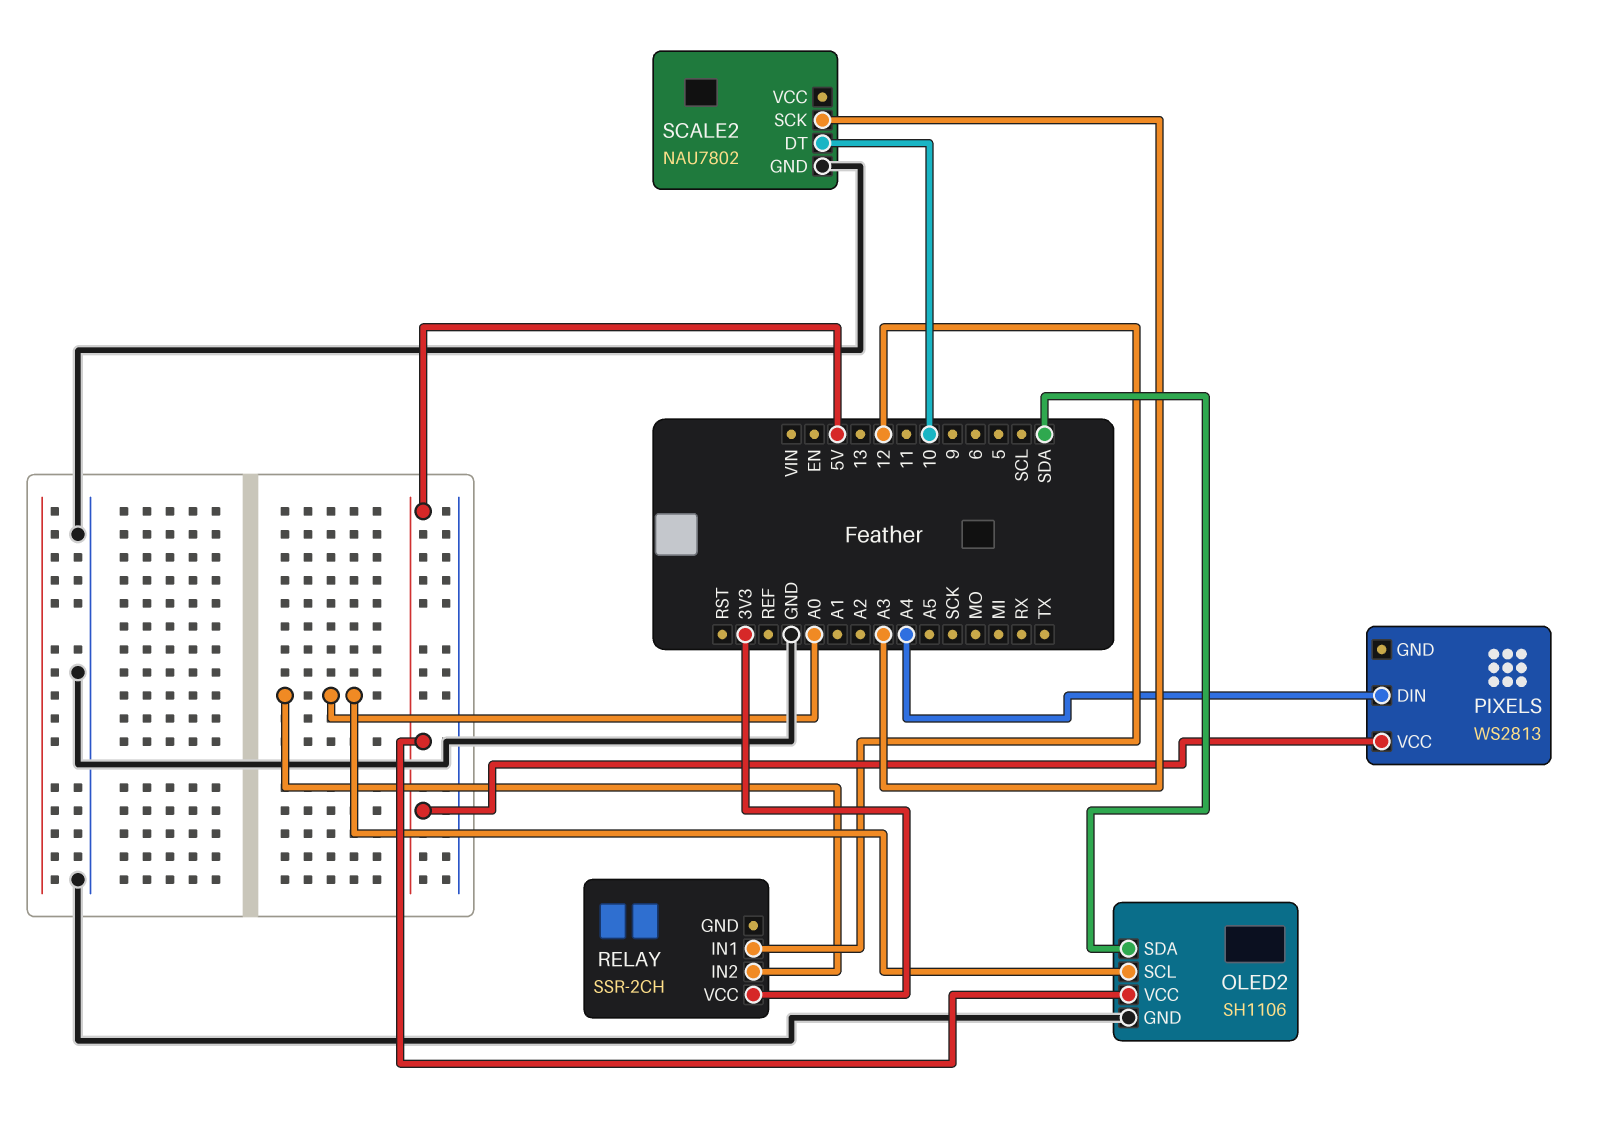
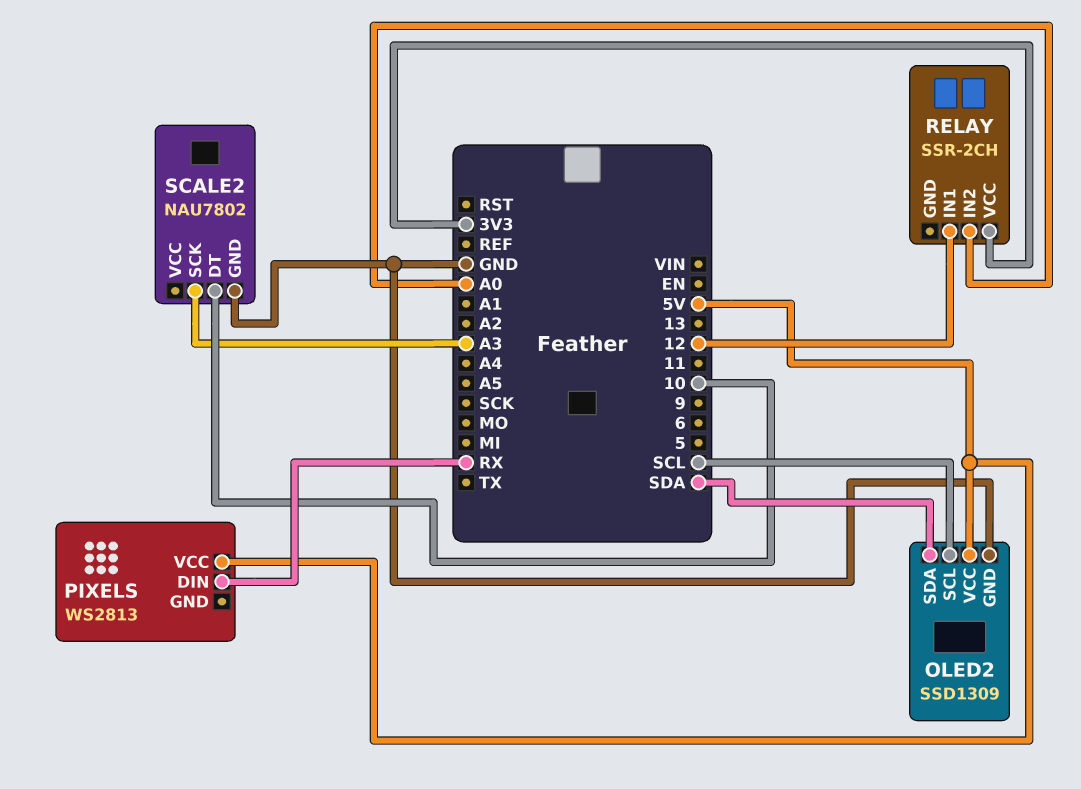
OLED2: SH1106 -> SSD1309
OLED2 pin SCL: A0 -> SCL
PIXELS pin DIN: A4 -> RX

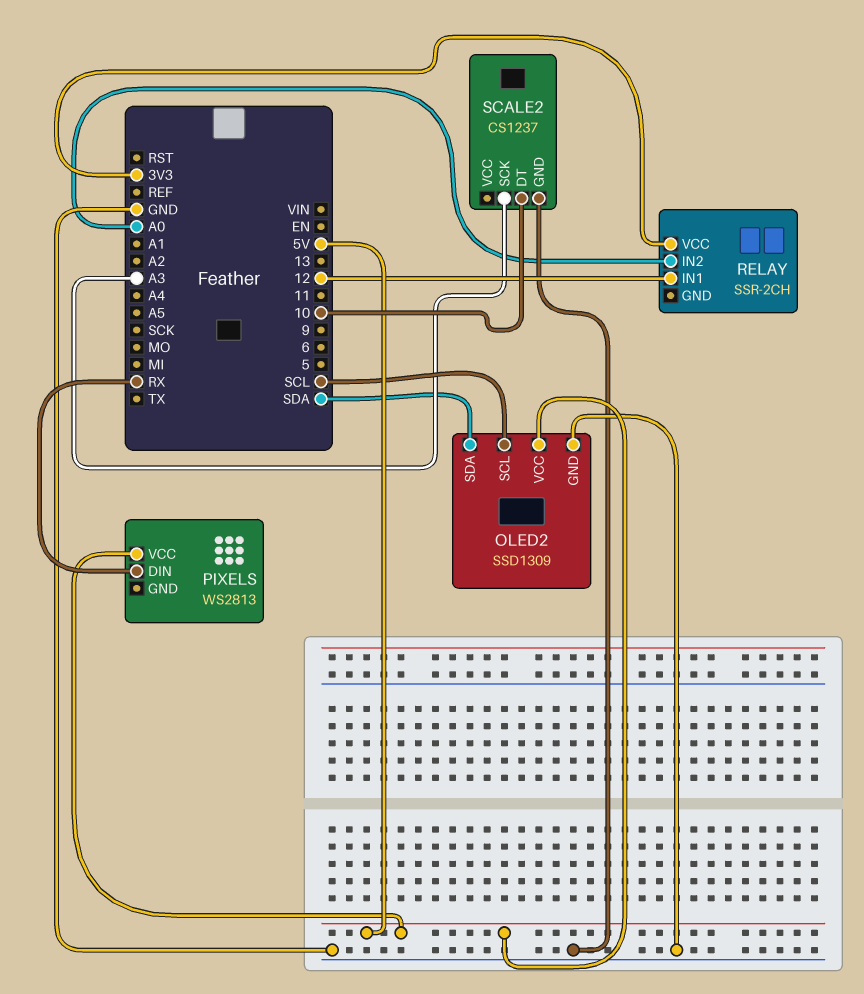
SCALE2: NAU7802 -> CS1237

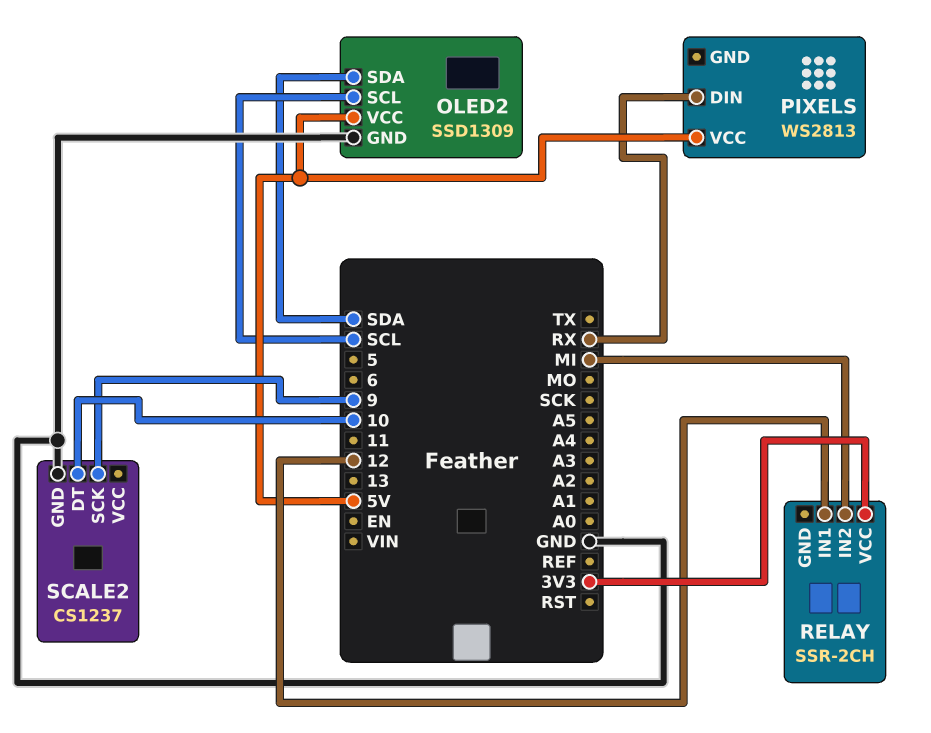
RELAY pin IN2: A0 -> MI
SCALE2 pin SCK: A3 -> 9

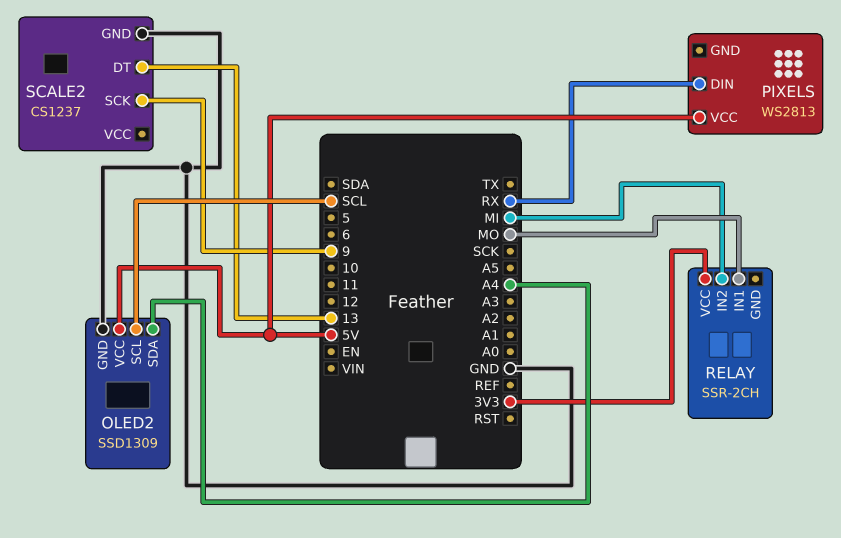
OLED2 pin SDA: SDA -> A4
RELAY pin IN1: 12 -> MO
SCALE2 pin DT: 10 -> 13

